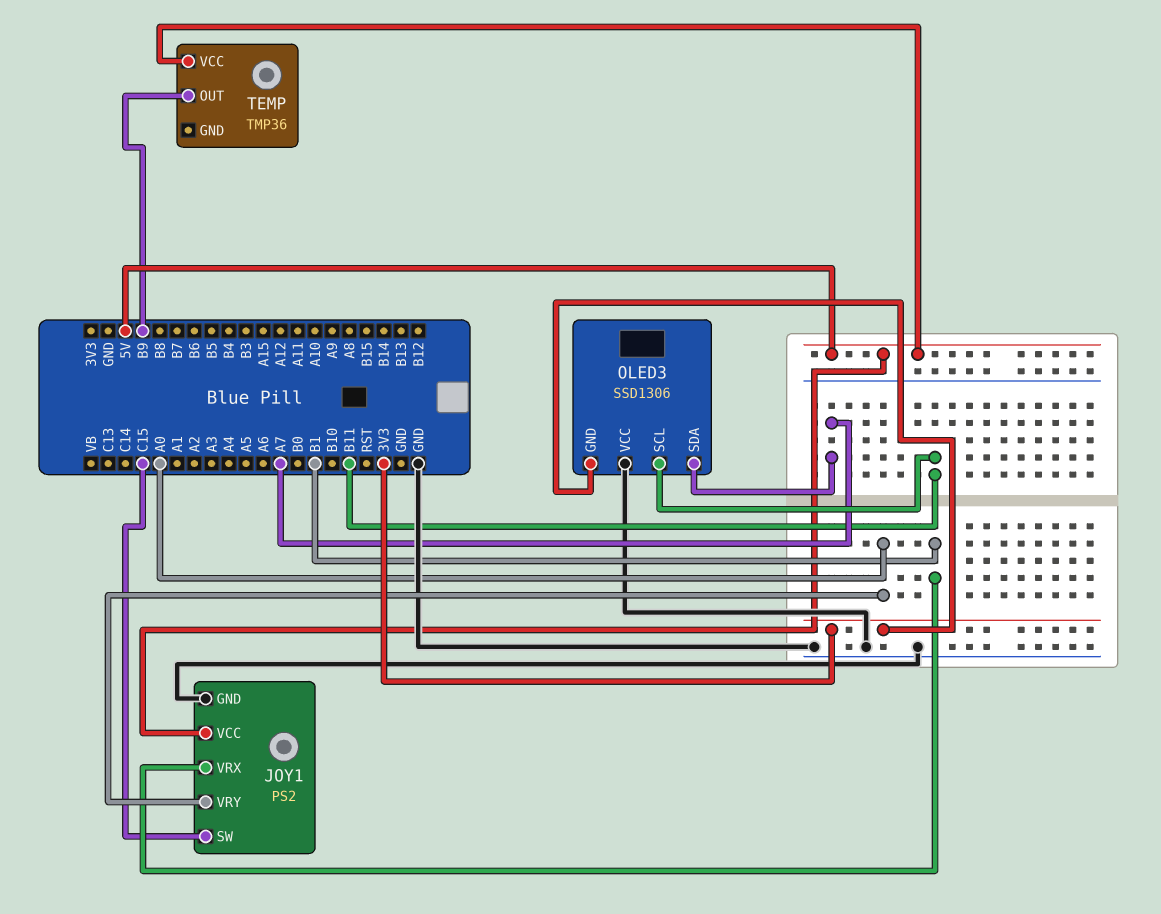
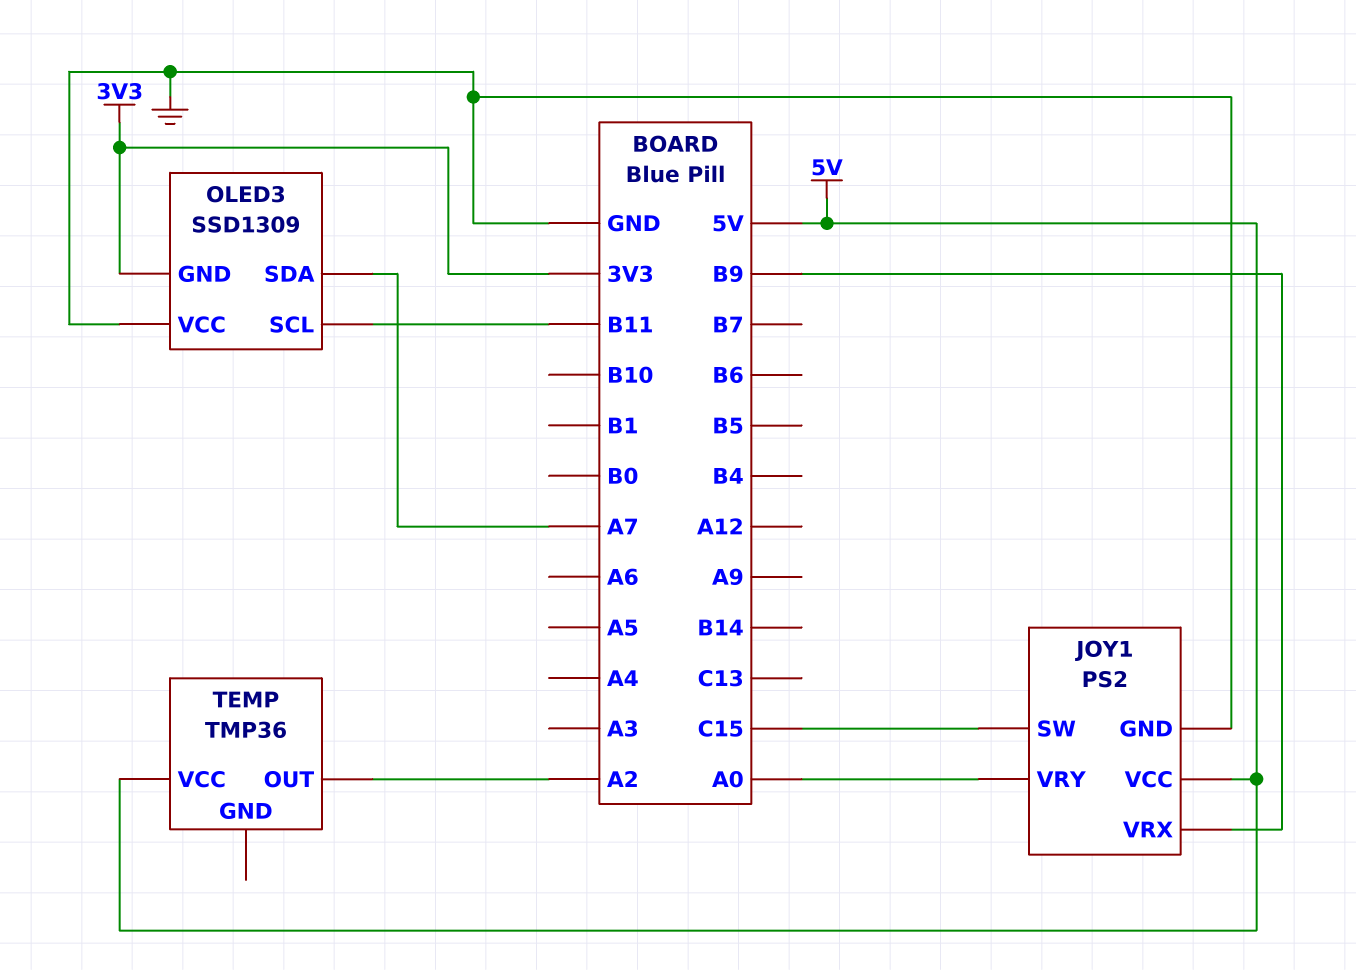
JOY1 pin VRX: B1 -> B9
OLED3: SSD1306 -> SSD1309
TEMP pin OUT: B9 -> A2

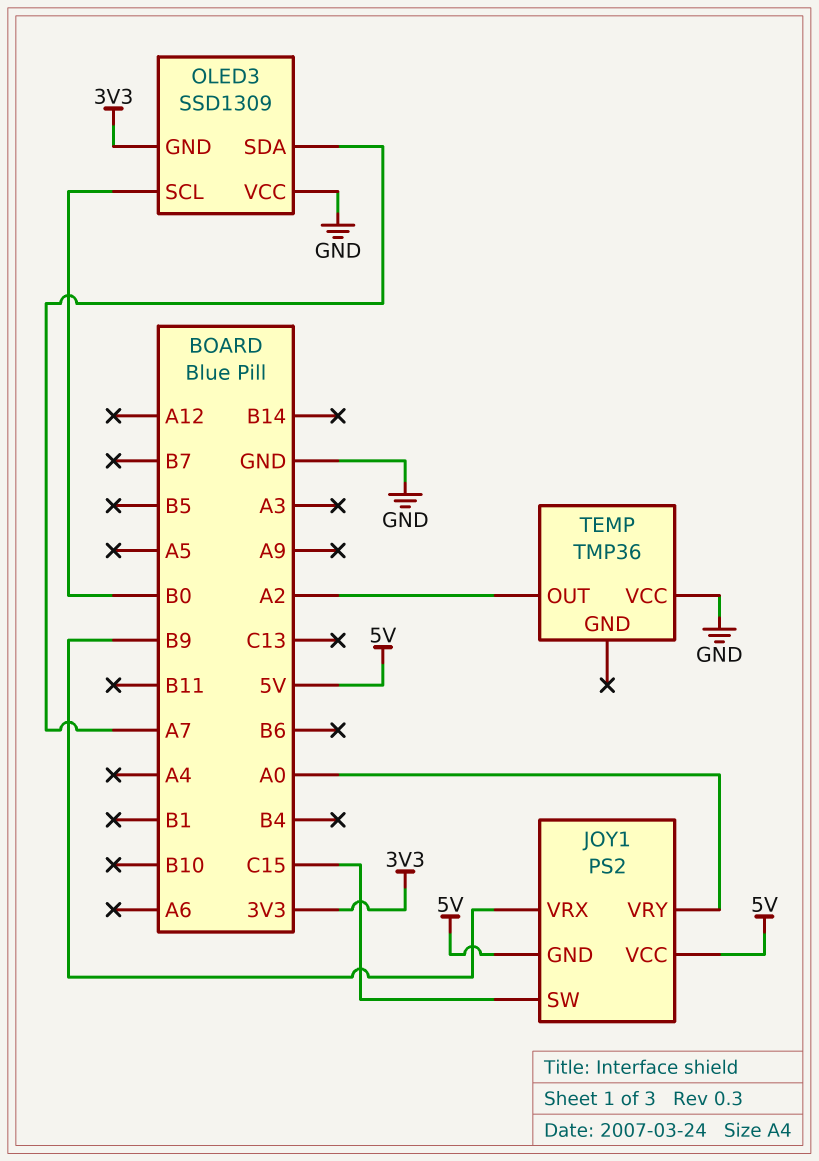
JOY1 pin GND: GND -> 5V
OLED3 pin SCL: B11 -> B0
TEMP pin VCC: 5V -> GND

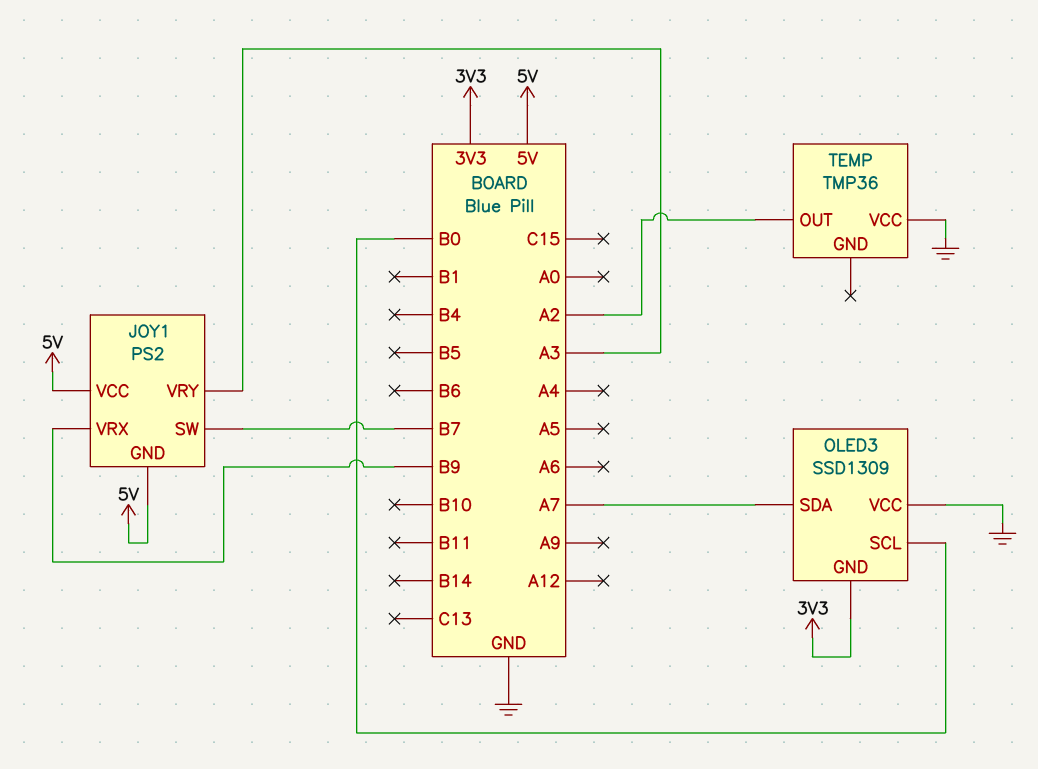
JOY1 pin SW: C15 -> B7
JOY1 pin VRY: A0 -> A3

